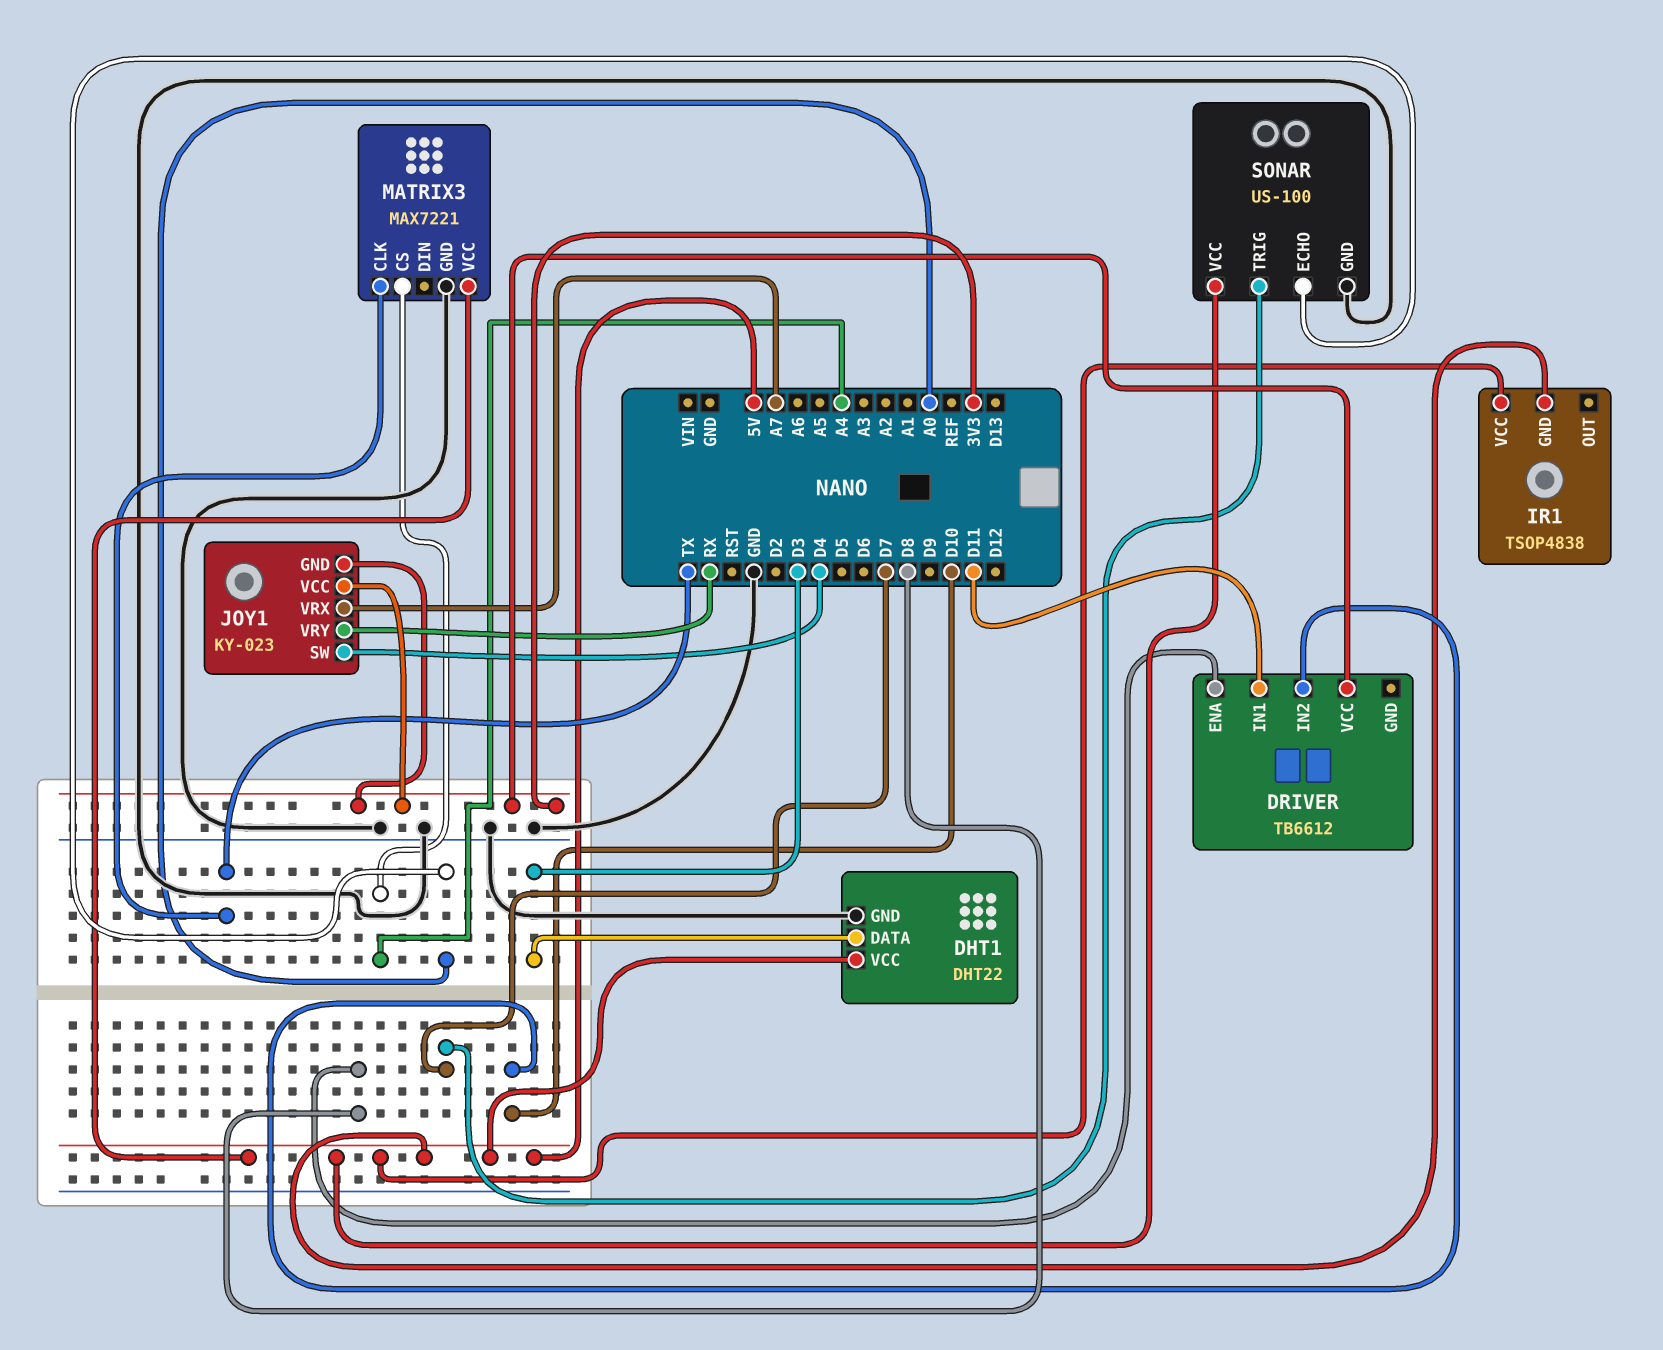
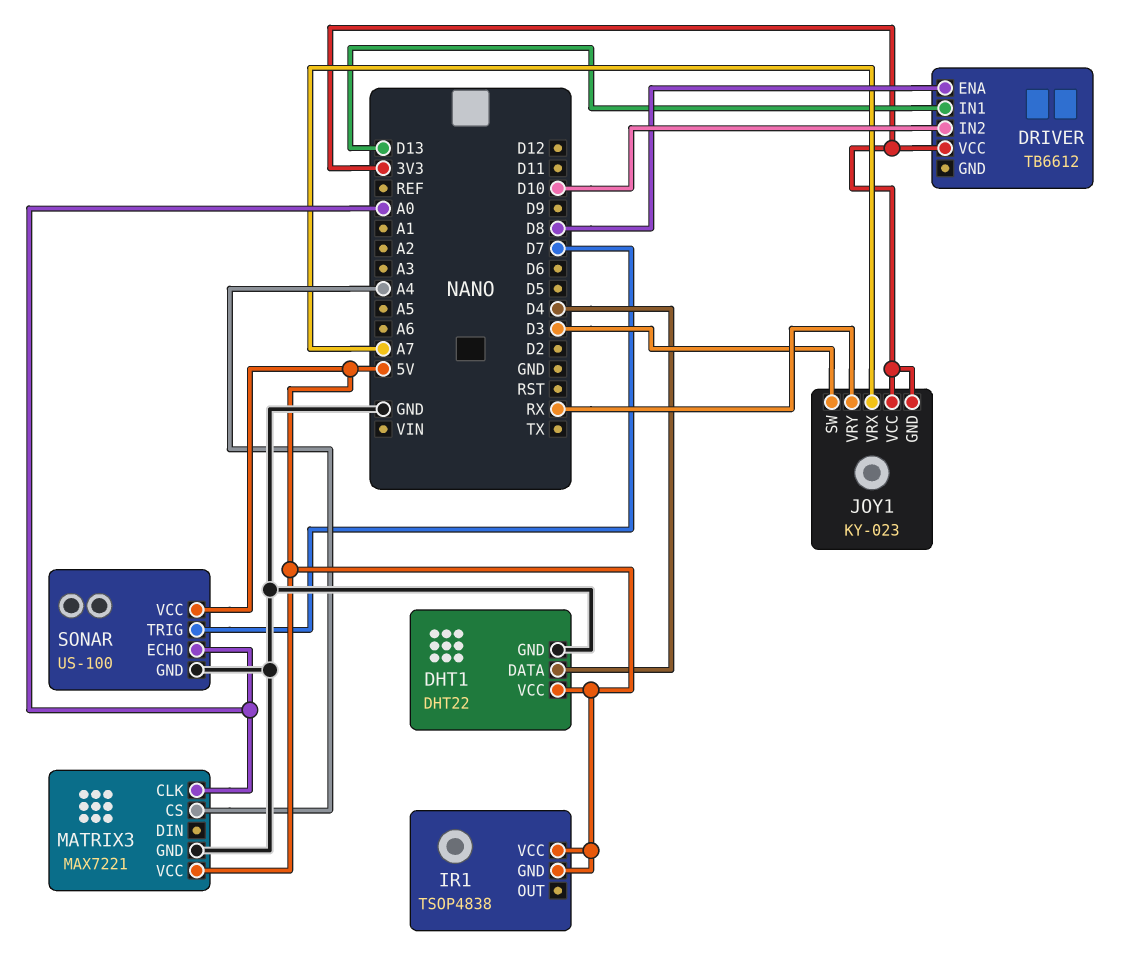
DHT1 pin DATA: D3 -> D4
DRIVER pin IN1: D11 -> D13
JOY1 pin SW: D4 -> D3
MATRIX3 pin CLK: TX -> A0

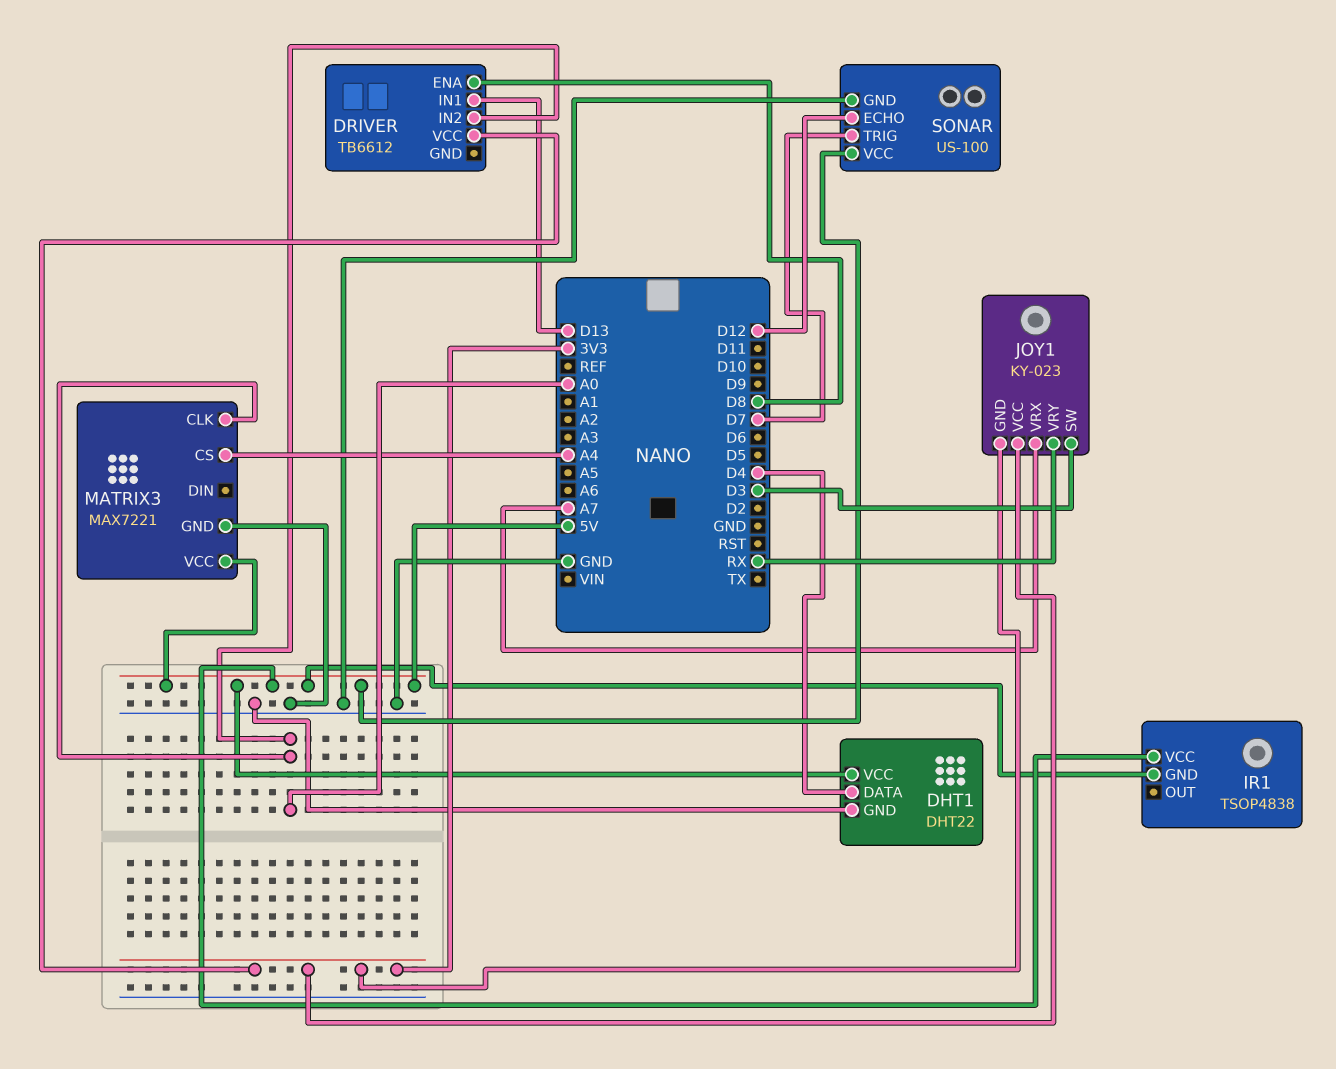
DRIVER pin IN2: D10 -> A0
SONAR pin ECHO: A0 -> D12

